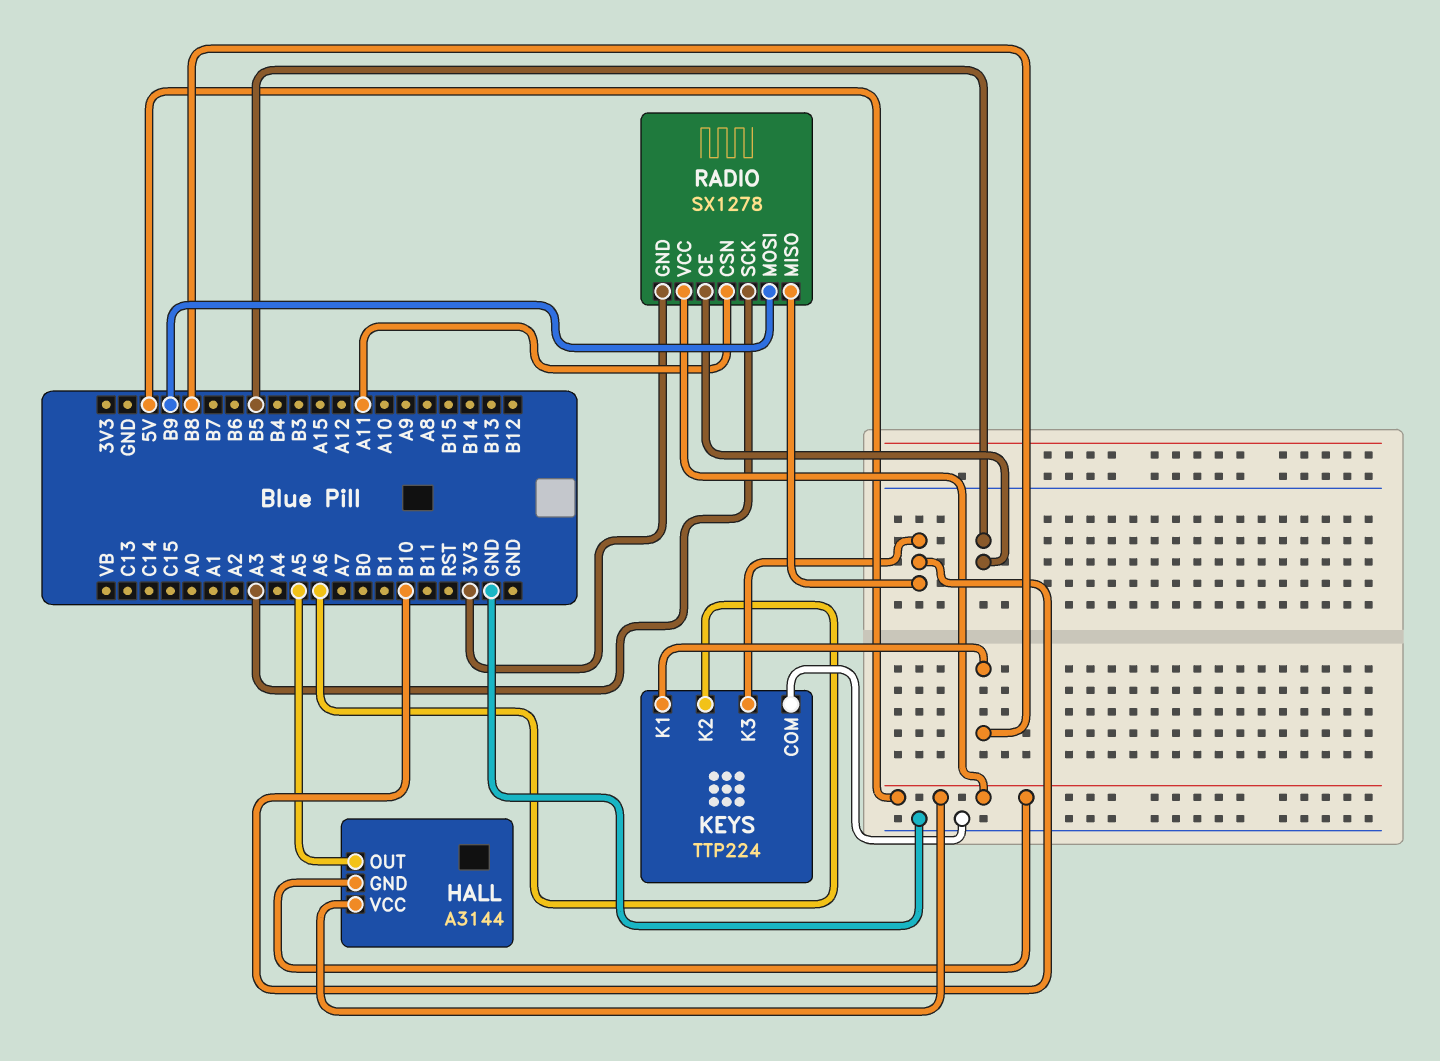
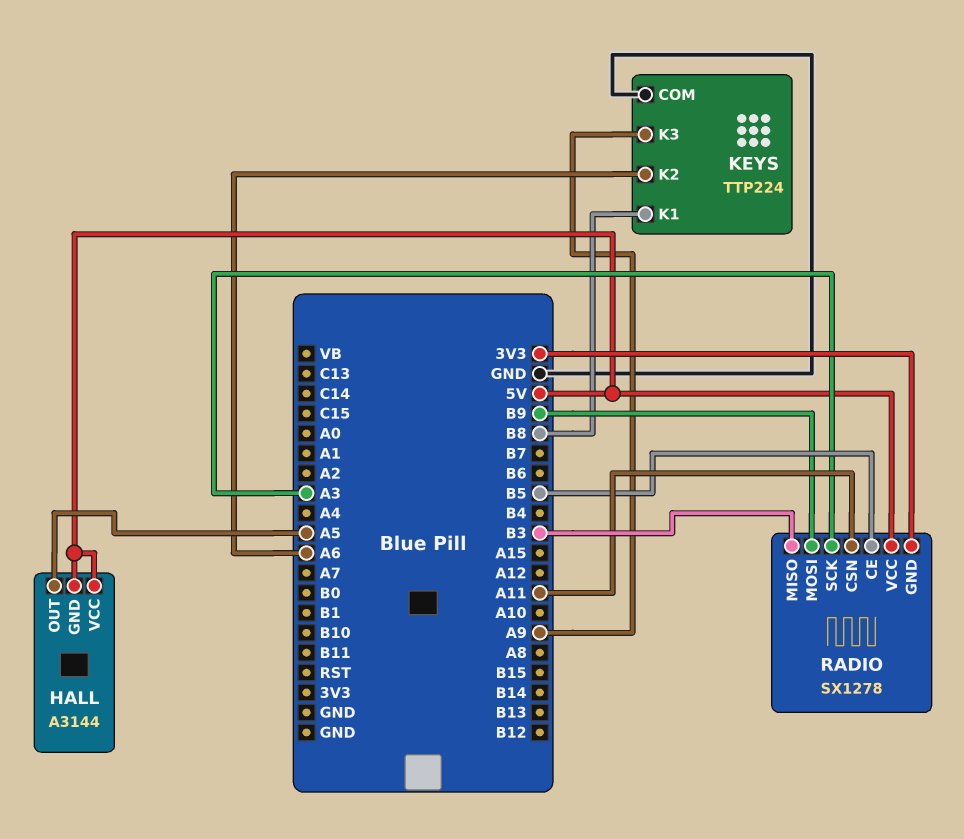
KEYS pin K3: B10 -> A9
RADIO pin MISO: B10 -> B3

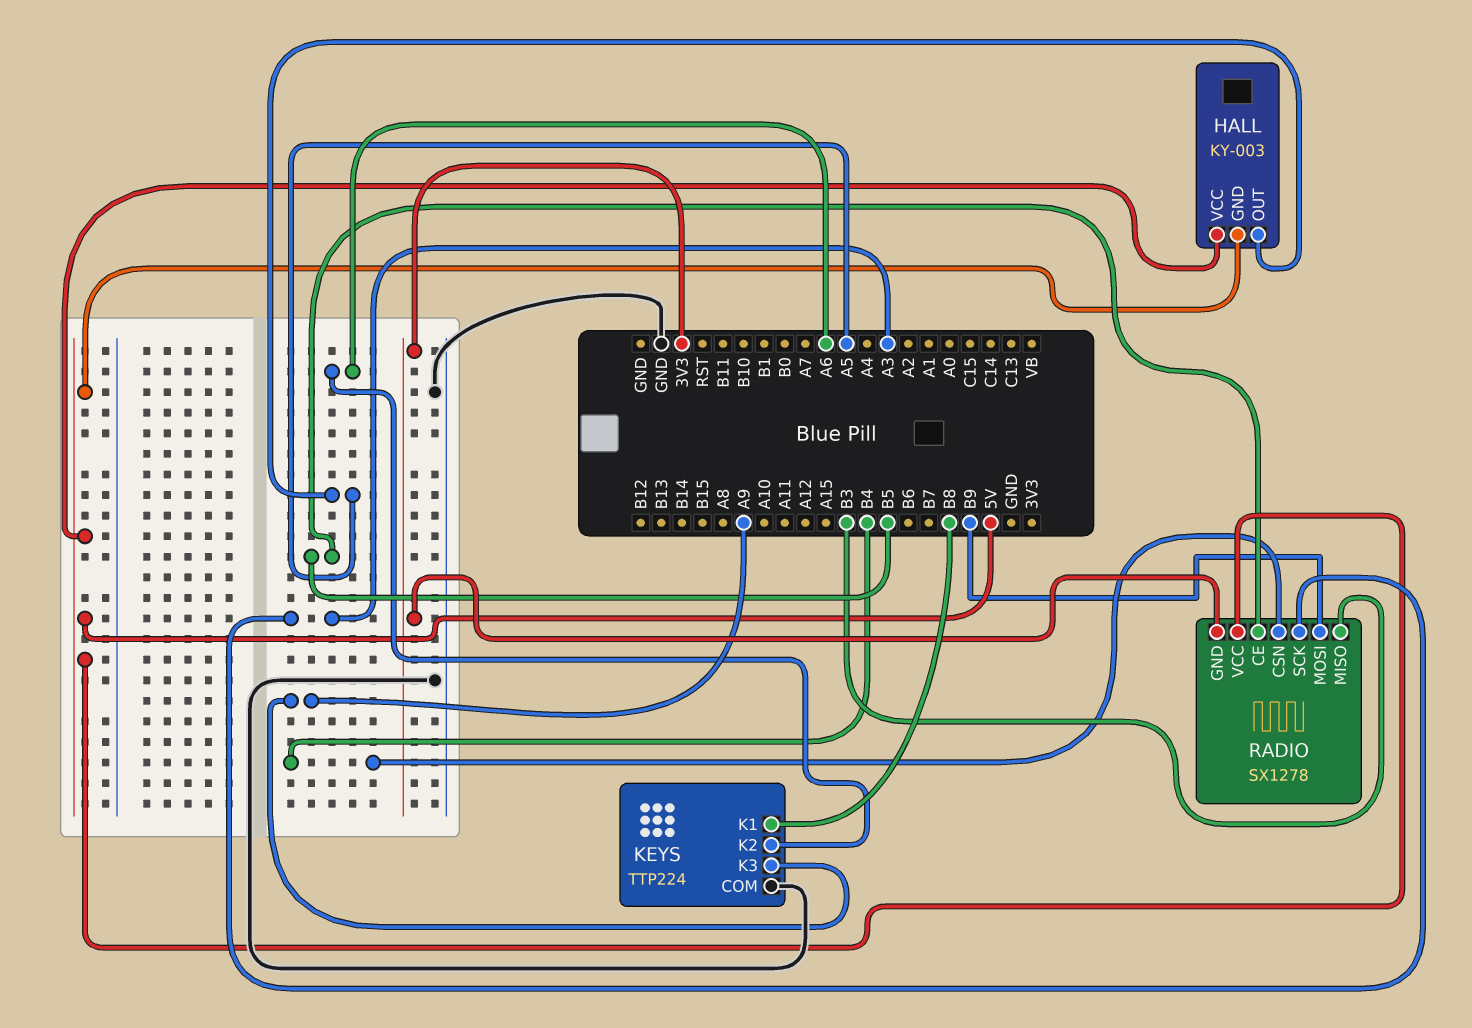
HALL: A3144 -> KY-003
RADIO pin CSN: A11 -> B4

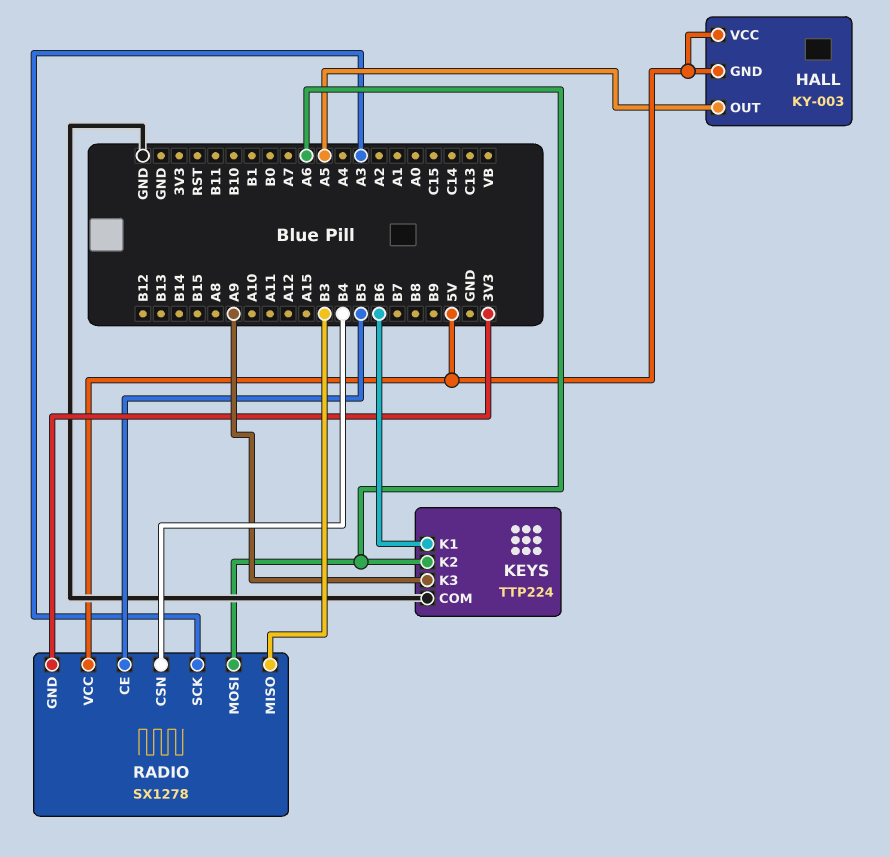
KEYS pin K1: B8 -> B6
RADIO pin MOSI: B9 -> A6

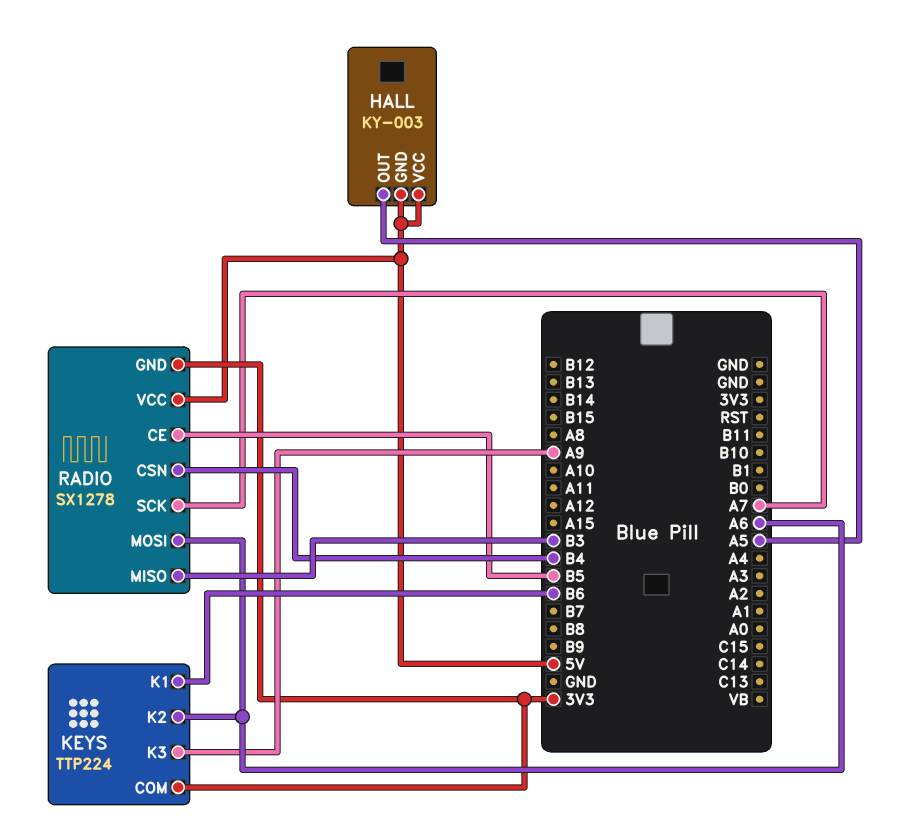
KEYS pin COM: GND -> 3V3
RADIO pin SCK: A3 -> A7

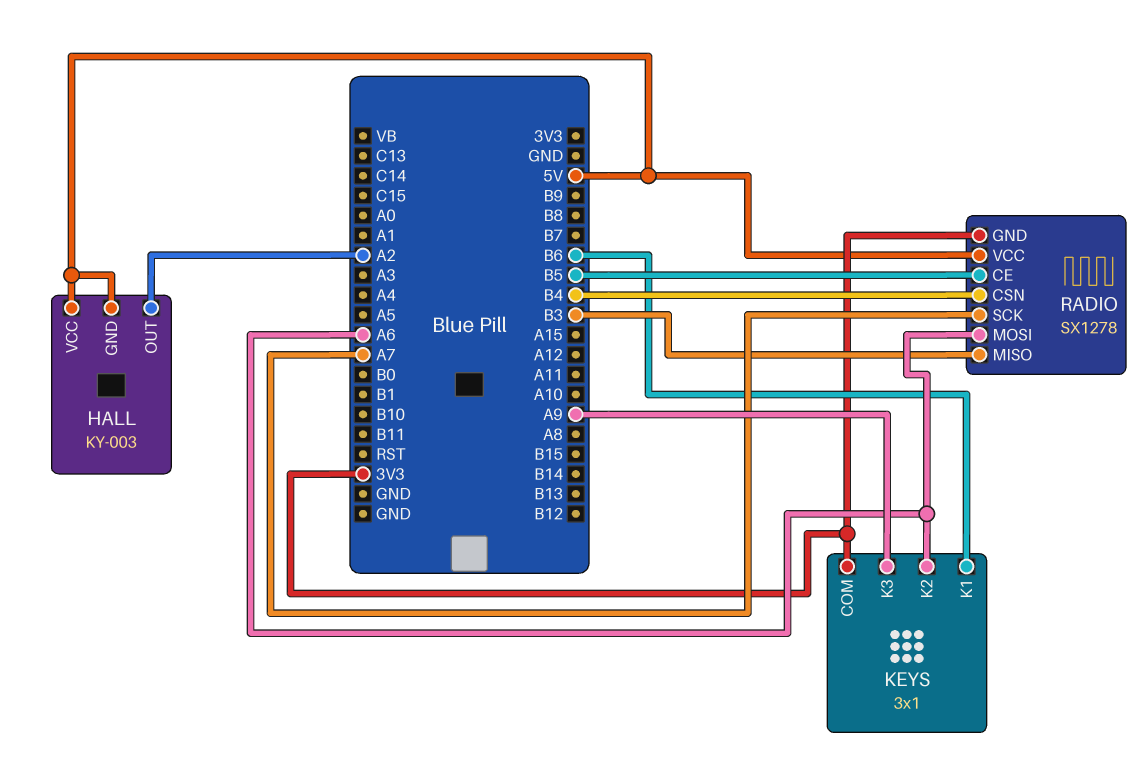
HALL pin OUT: A5 -> A2
KEYS: TTP224 -> 3x1

